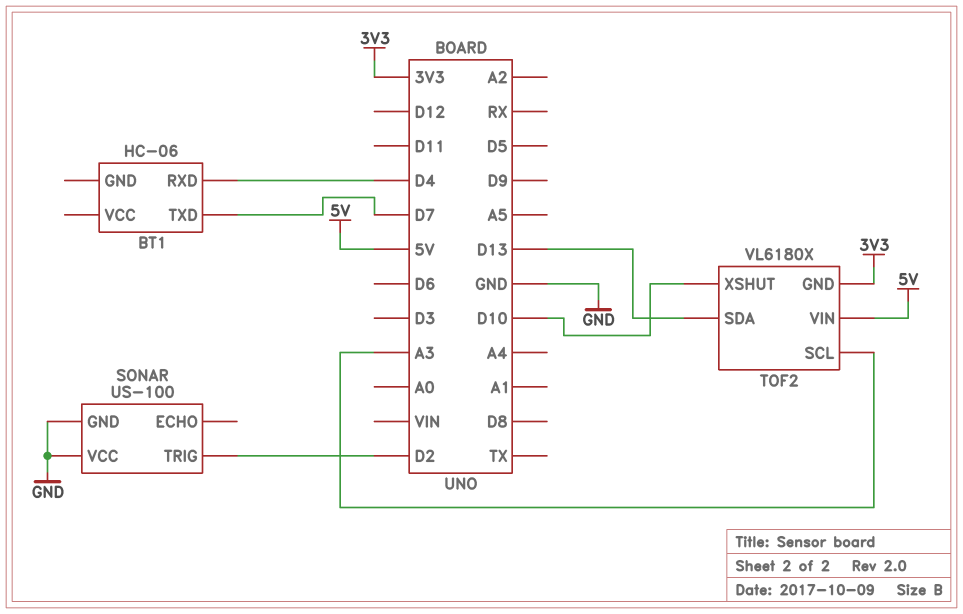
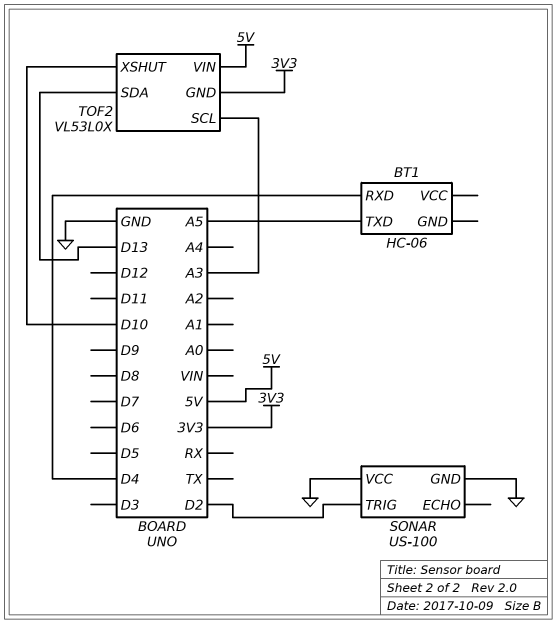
BT1 pin TXD: D7 -> A5
TOF2: VL6180X -> VL53L0X

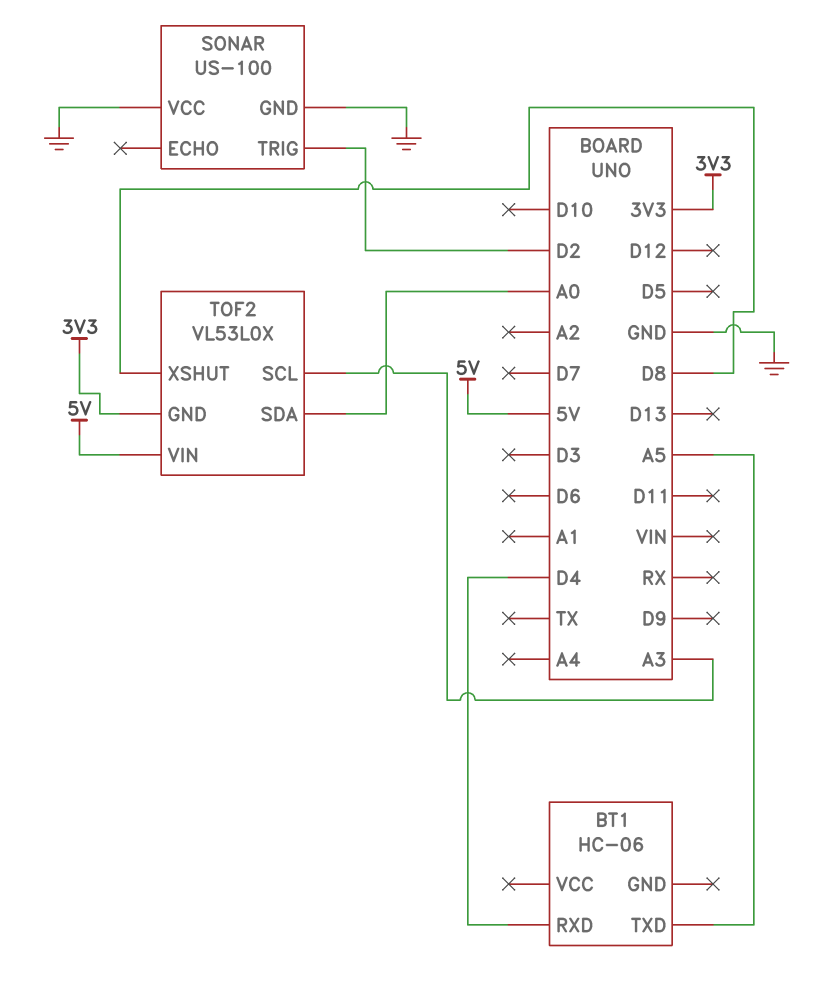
TOF2 pin SDA: D13 -> A0
TOF2 pin XSHUT: D10 -> D8

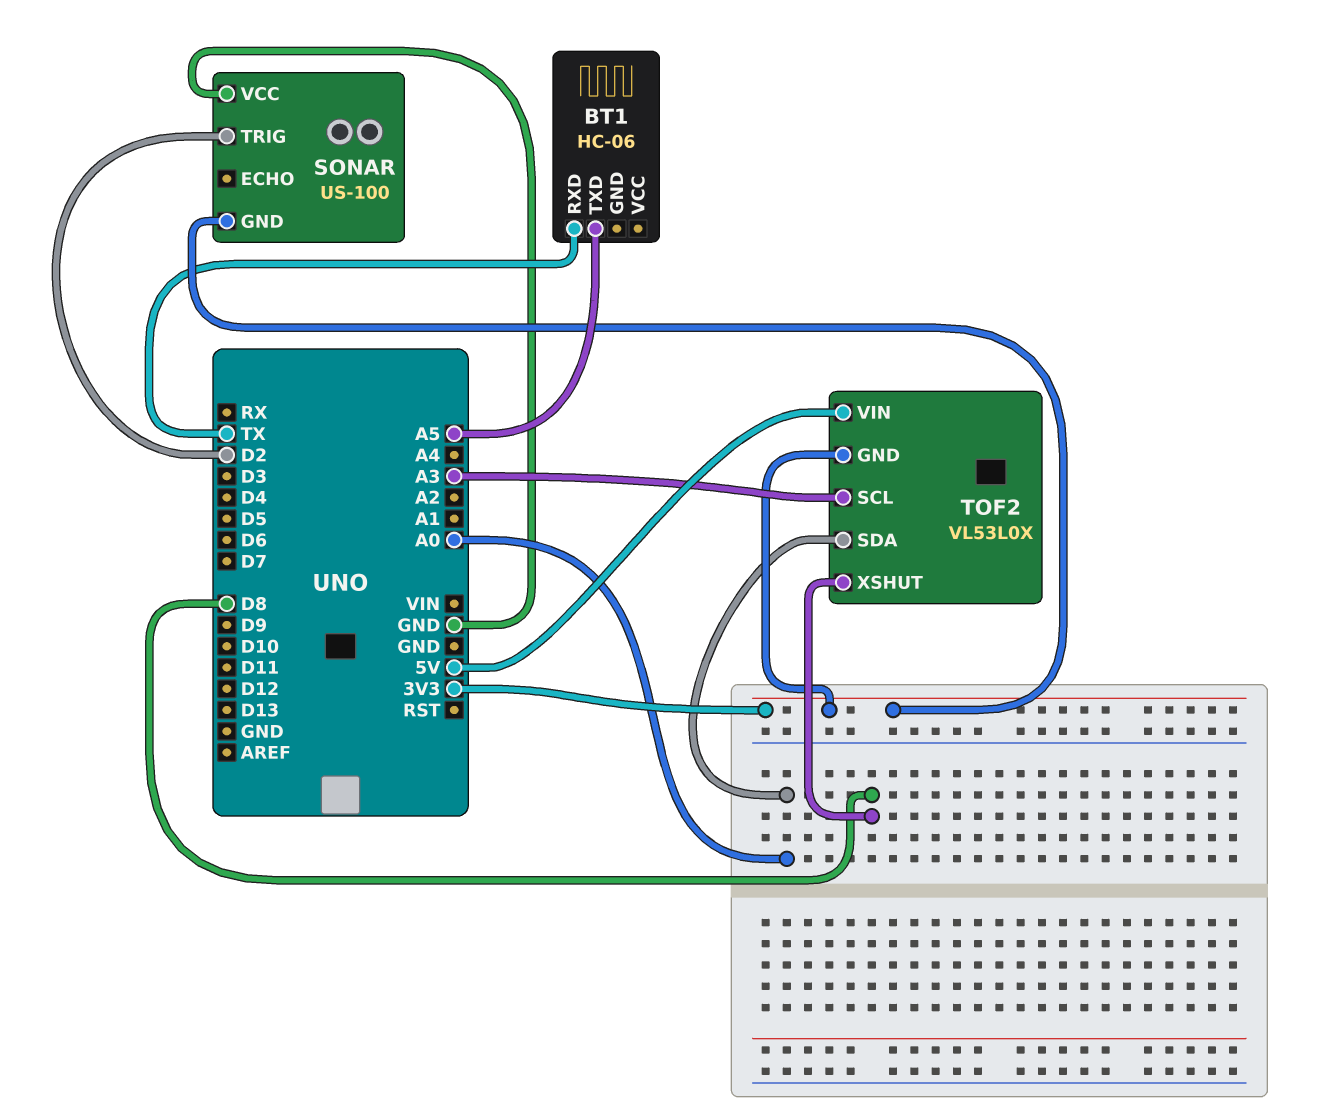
BT1 pin RXD: D4 -> TX
SONAR pin GND: GND -> 3V3

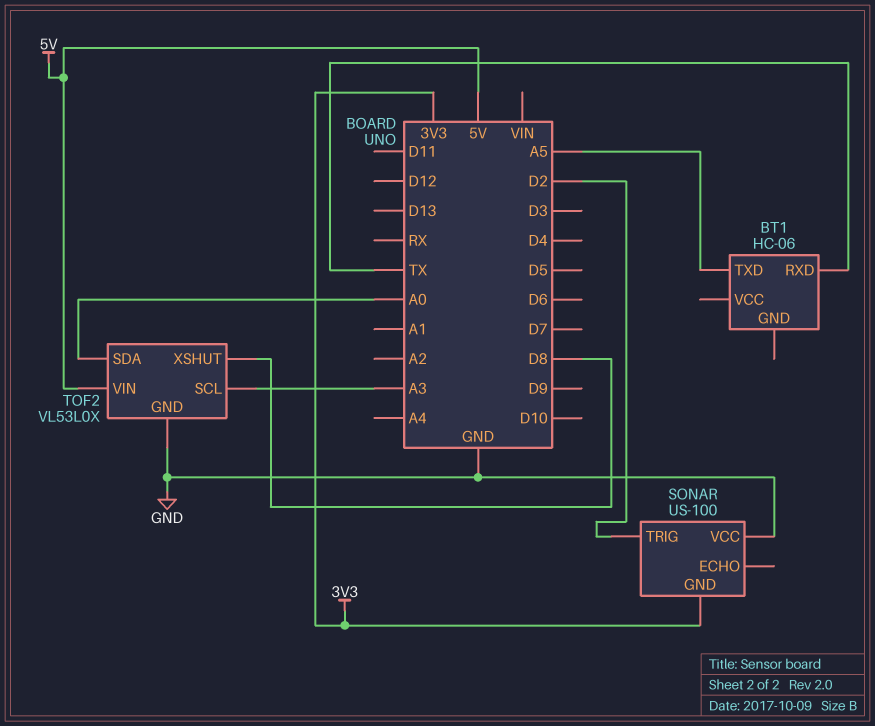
TOF2 pin GND: 3V3 -> GND

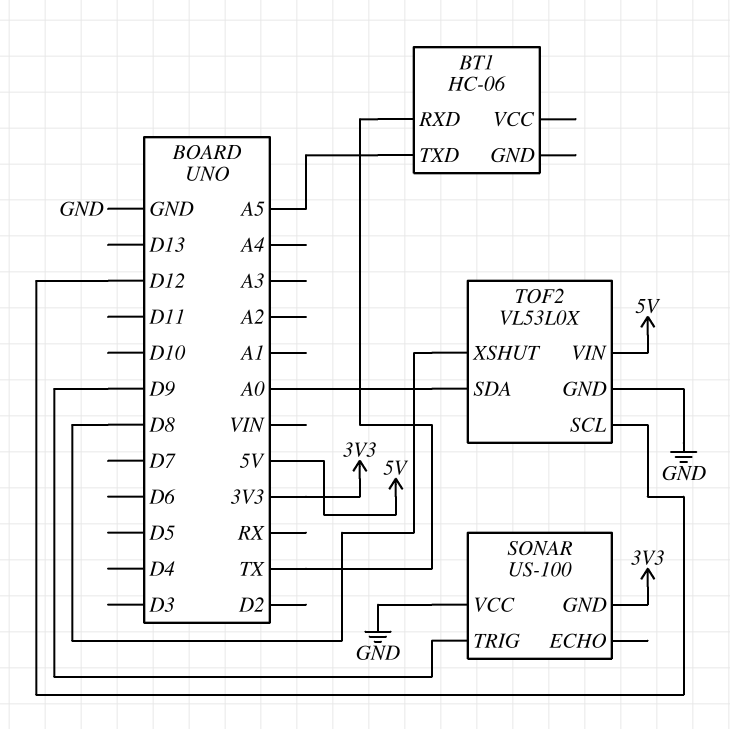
SONAR pin TRIG: D2 -> D9
TOF2 pin SCL: A3 -> D12

